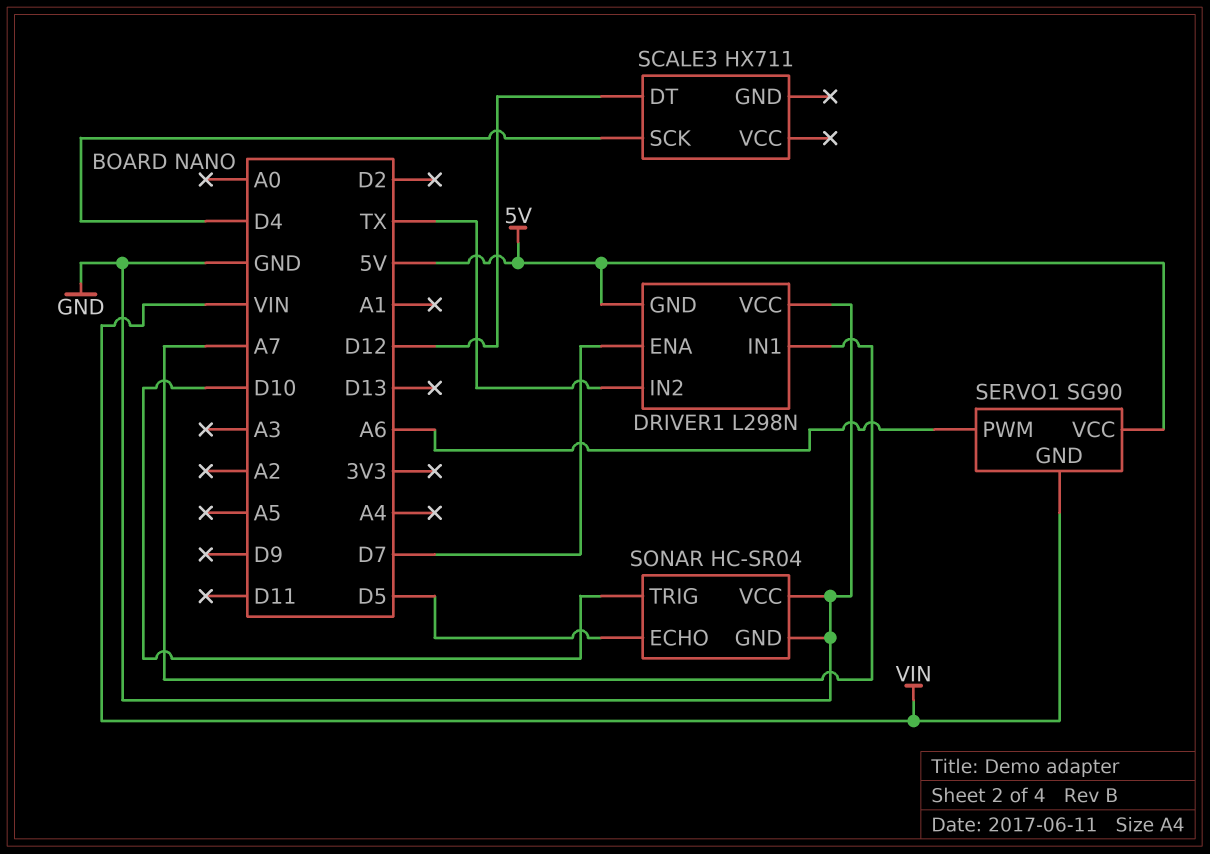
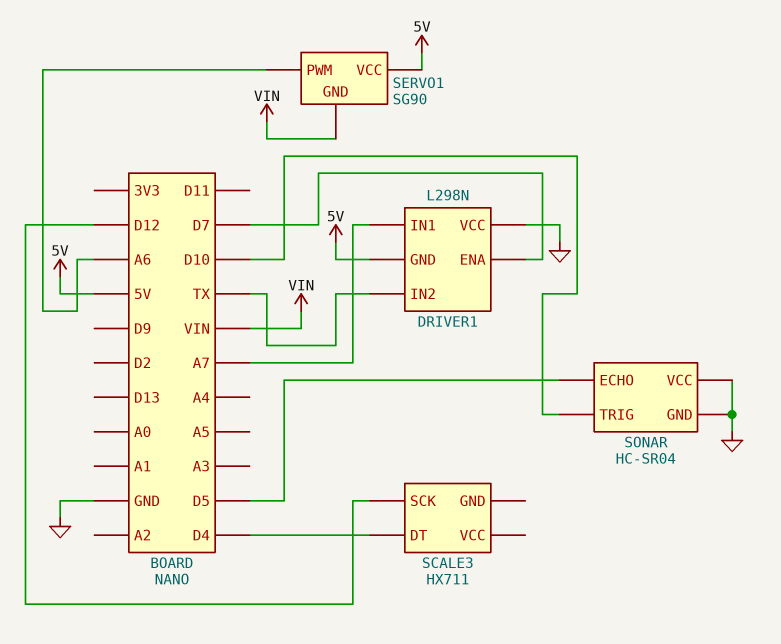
SCALE3 pin DT: D12 -> D4
SCALE3 pin SCK: D4 -> D12

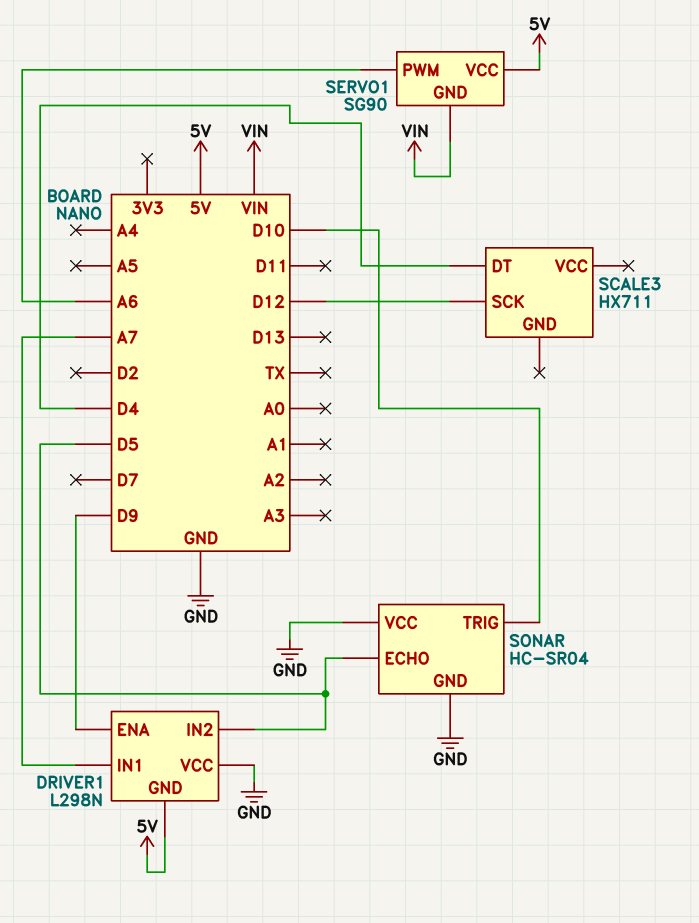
DRIVER1 pin ENA: D7 -> D9
DRIVER1 pin IN2: TX -> D5

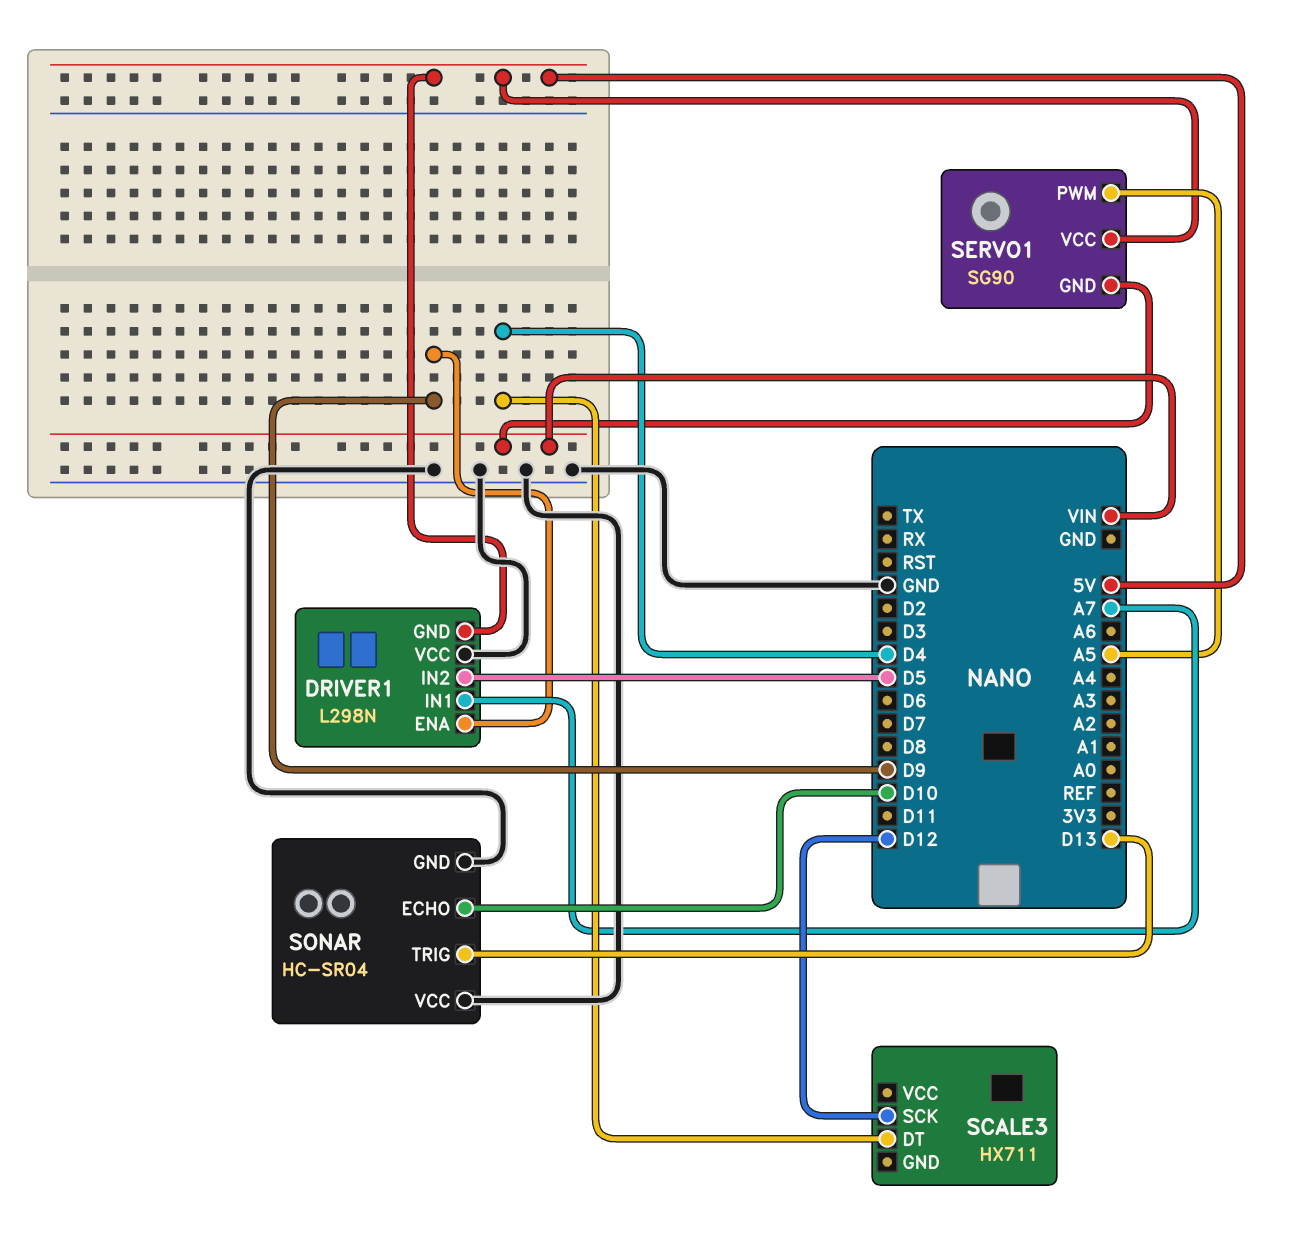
SERVO1 pin PWM: A6 -> A5
SONAR pin ECHO: D5 -> D10
SONAR pin TRIG: D10 -> D13

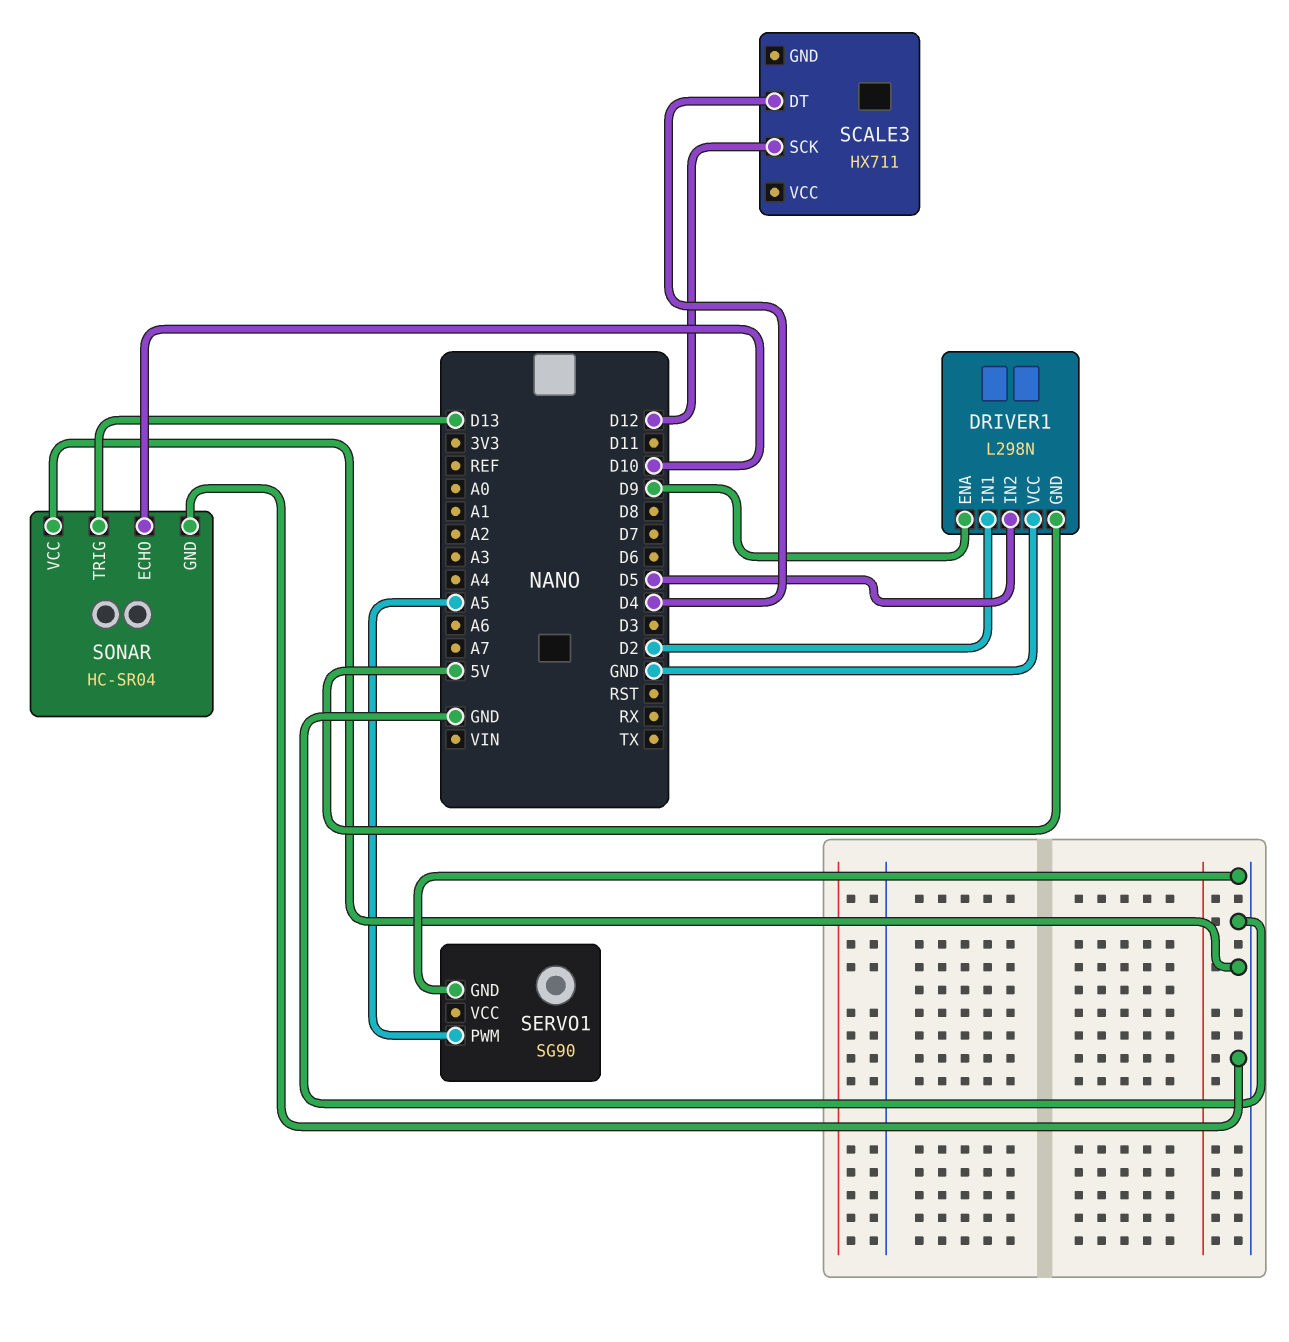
DRIVER1 pin IN1: A7 -> D2
SERVO1 pin GND: VIN -> GND
SERVO1 pin VCC: 5V -> none

